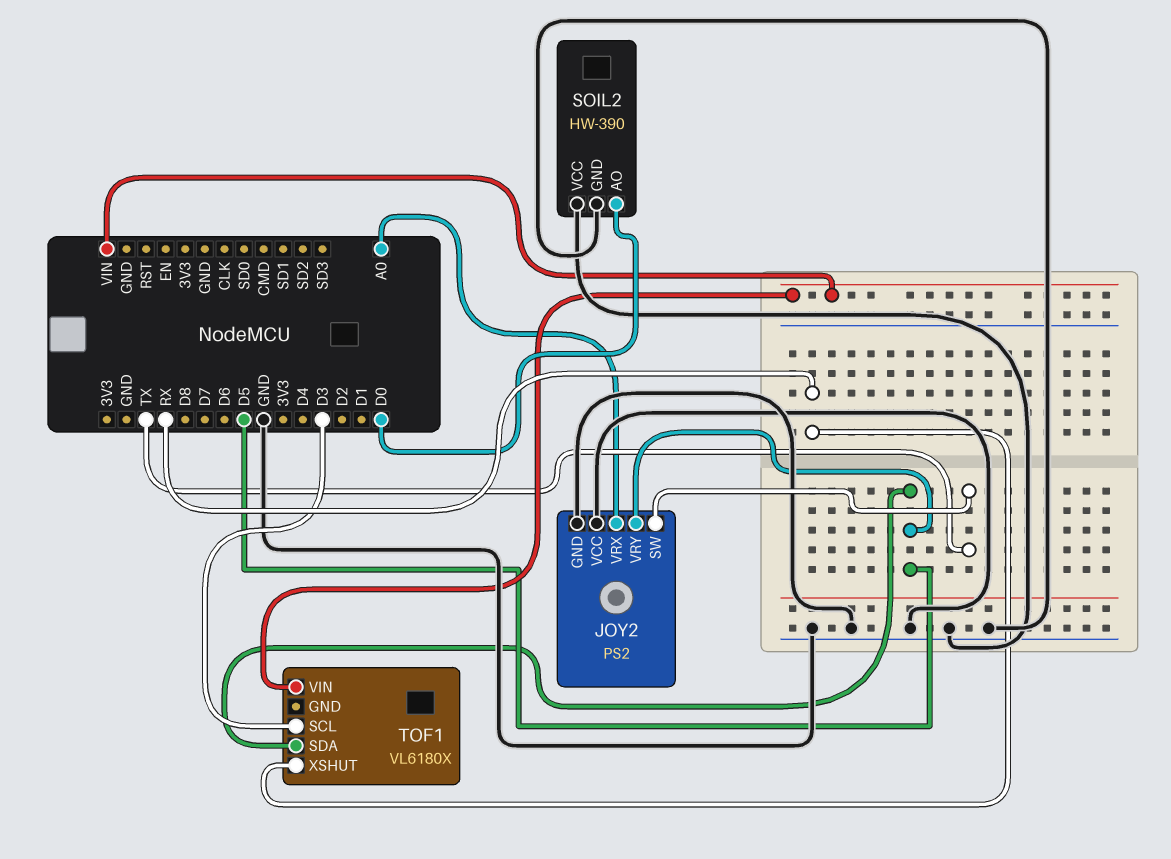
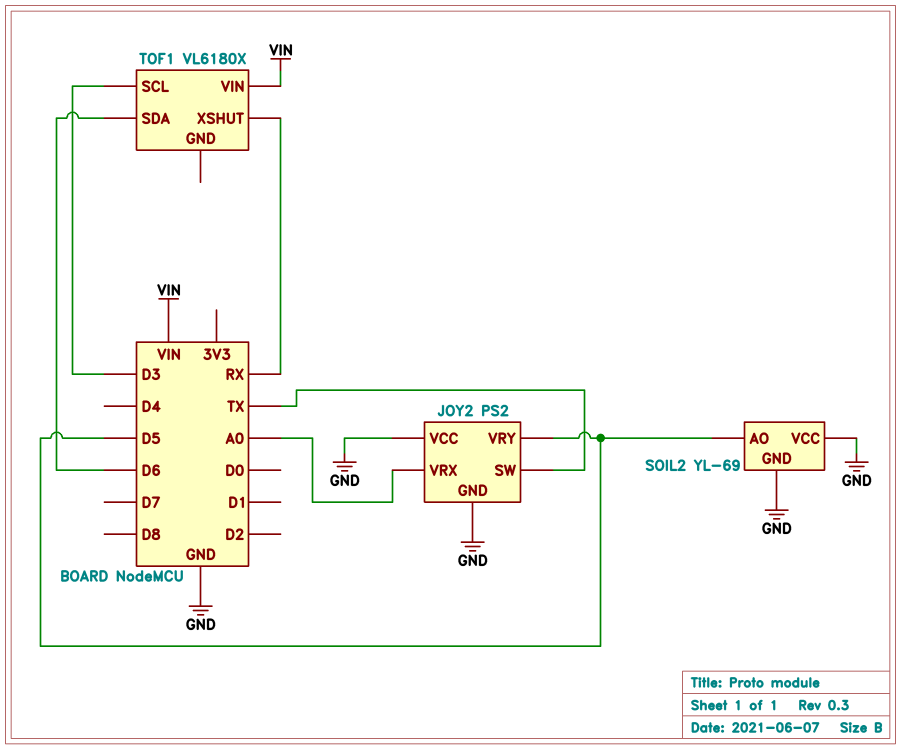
SOIL2: HW-390 -> YL-69
SOIL2 pin AO: D0 -> D5
TOF1 pin SDA: D5 -> D6

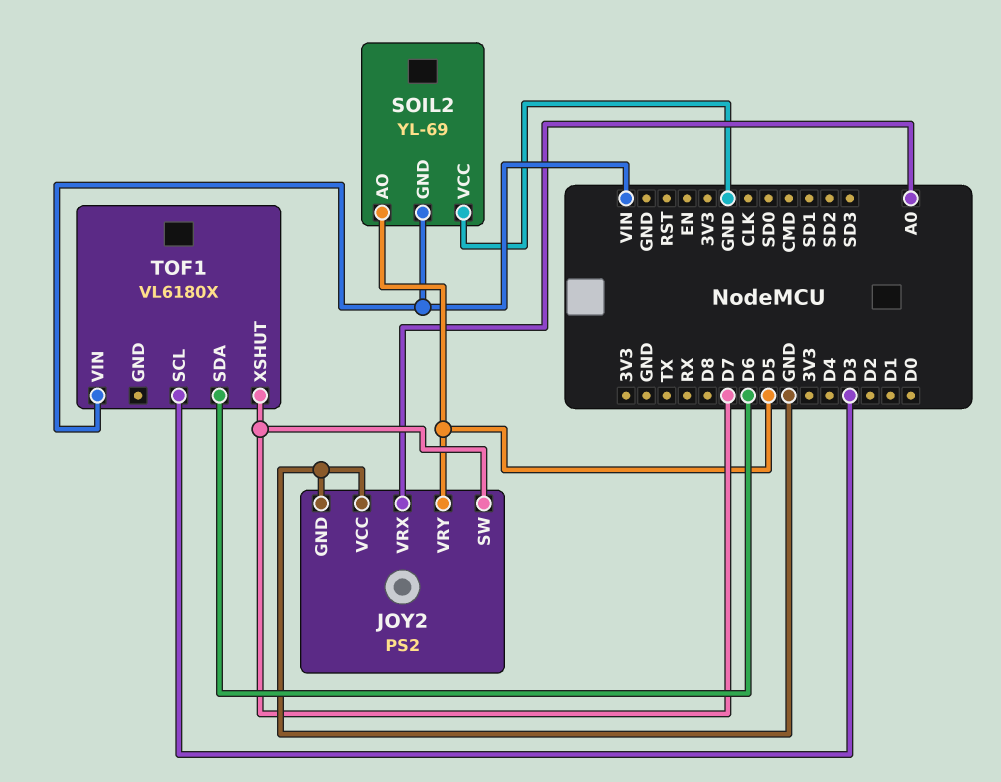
JOY2 pin SW: TX -> D7
SOIL2 pin GND: GND -> VIN
TOF1 pin XSHUT: RX -> D7

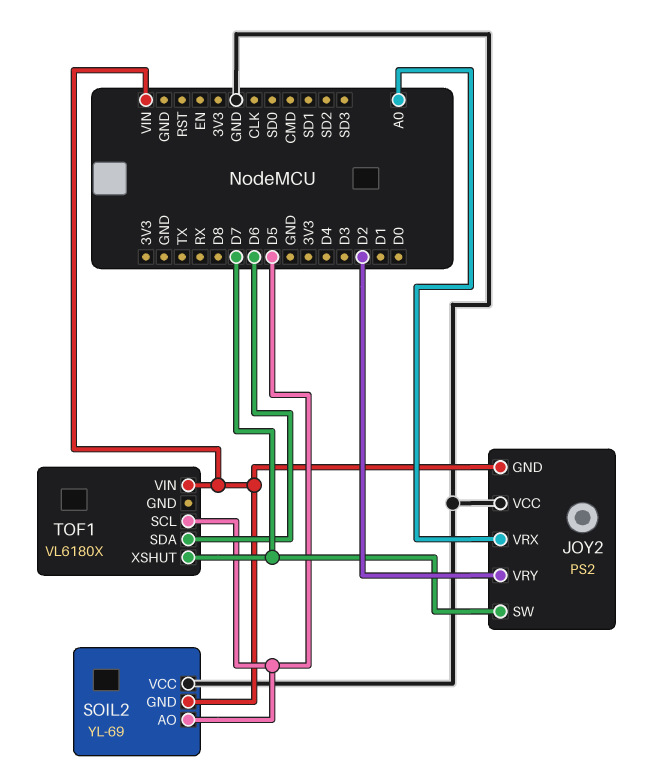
JOY2 pin GND: GND -> VIN
JOY2 pin VRY: D5 -> D2
TOF1 pin SCL: D3 -> D5

